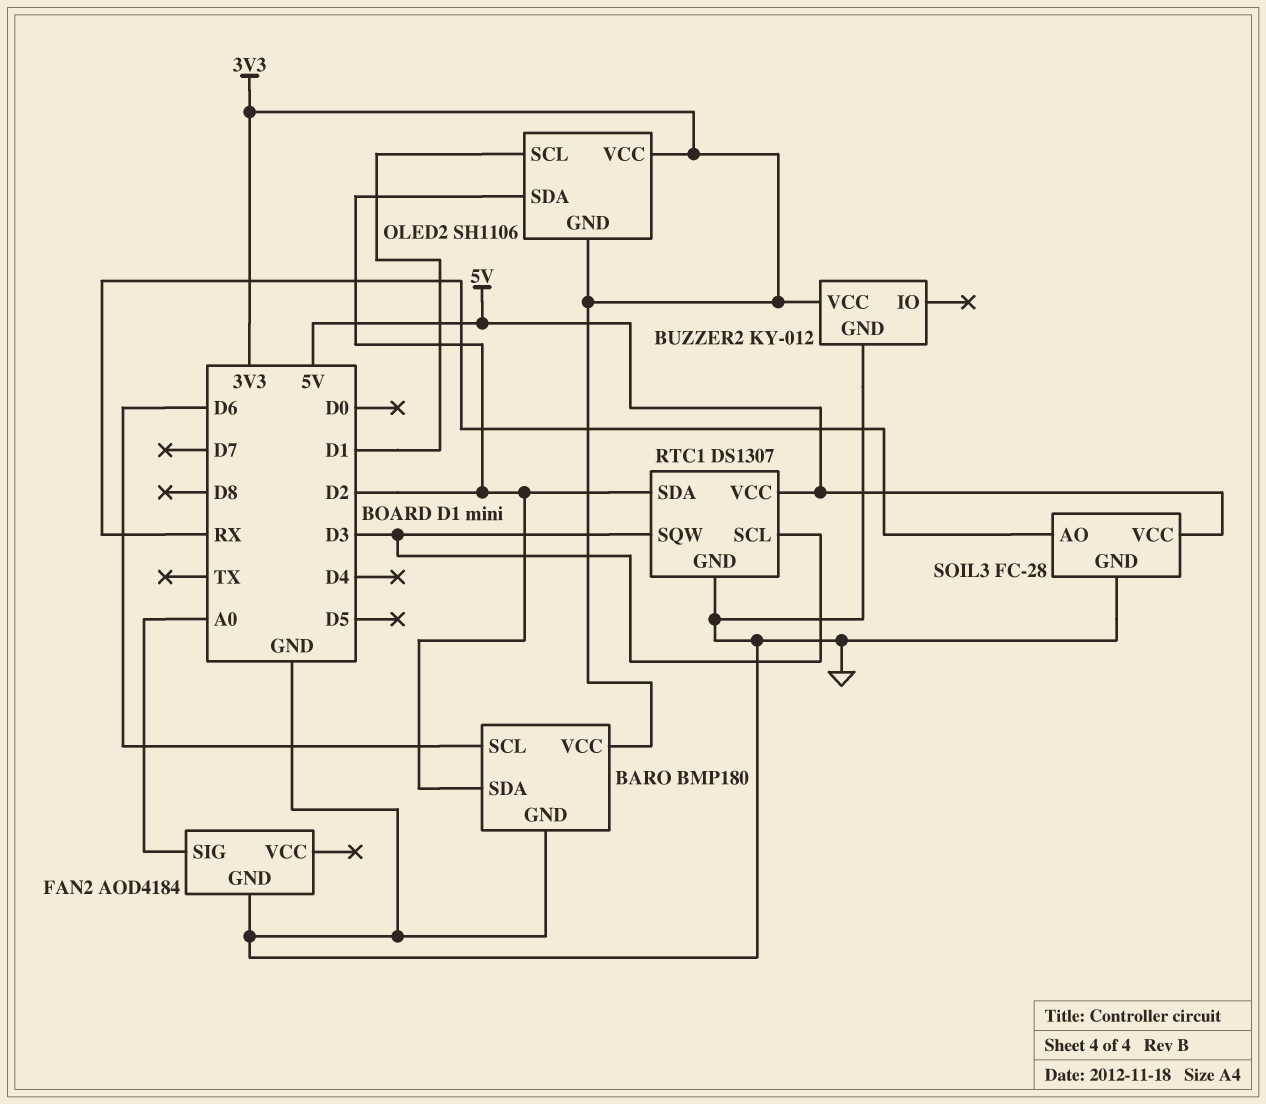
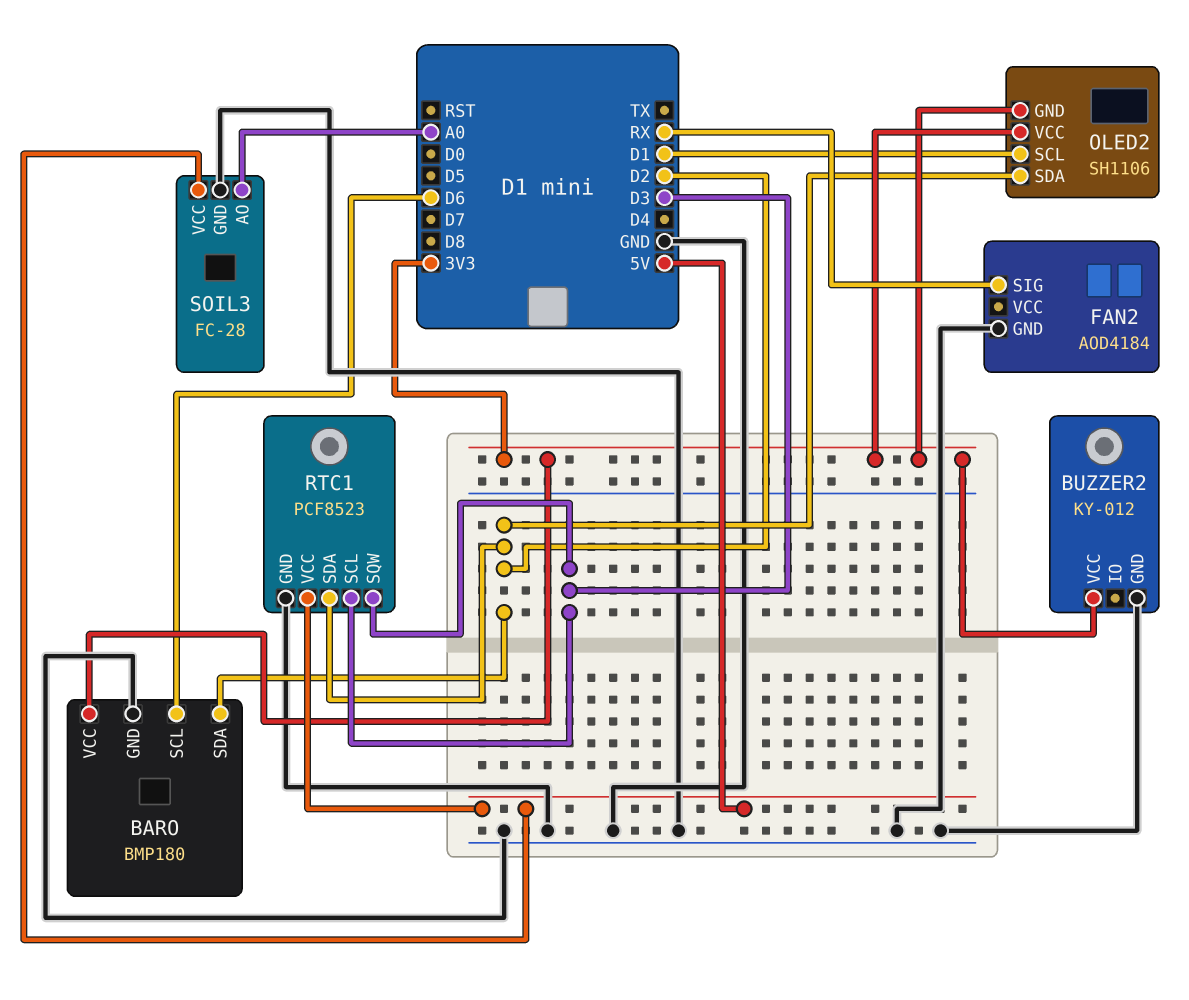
FAN2 pin SIG: A0 -> RX
RTC1: DS1307 -> PCF8523
SOIL3 pin AO: RX -> A0

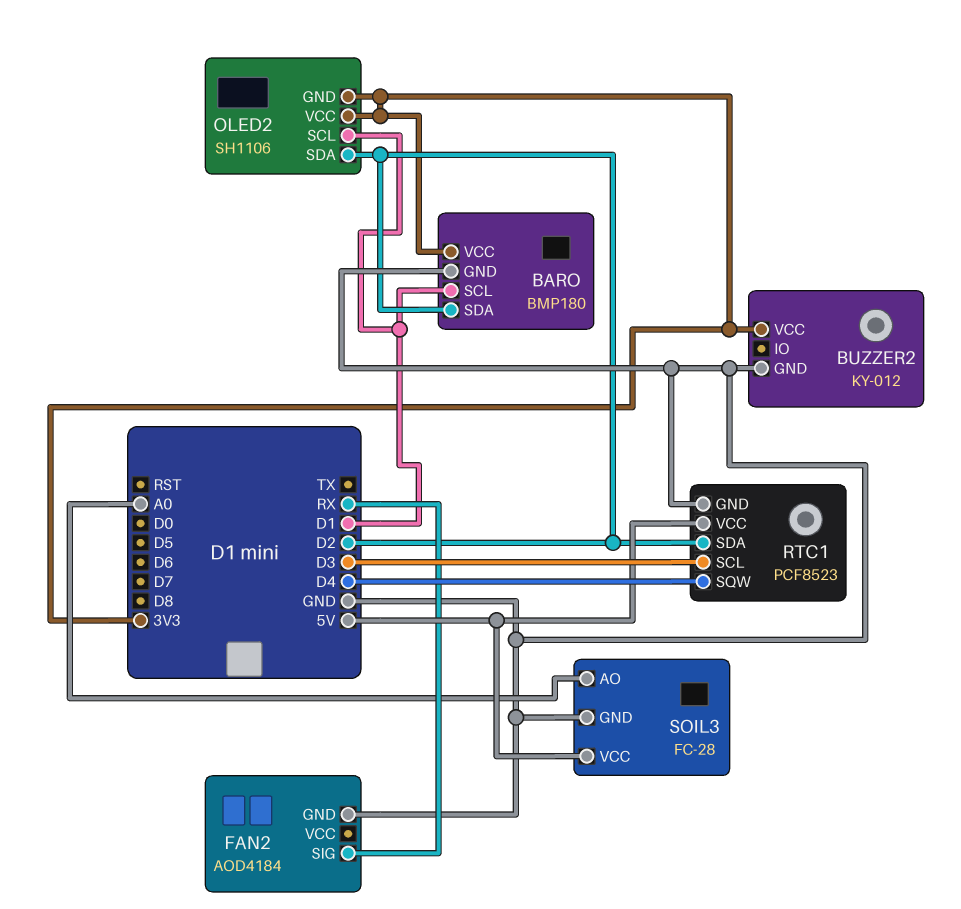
BARO pin SCL: D6 -> D1
RTC1 pin SQW: D3 -> D4

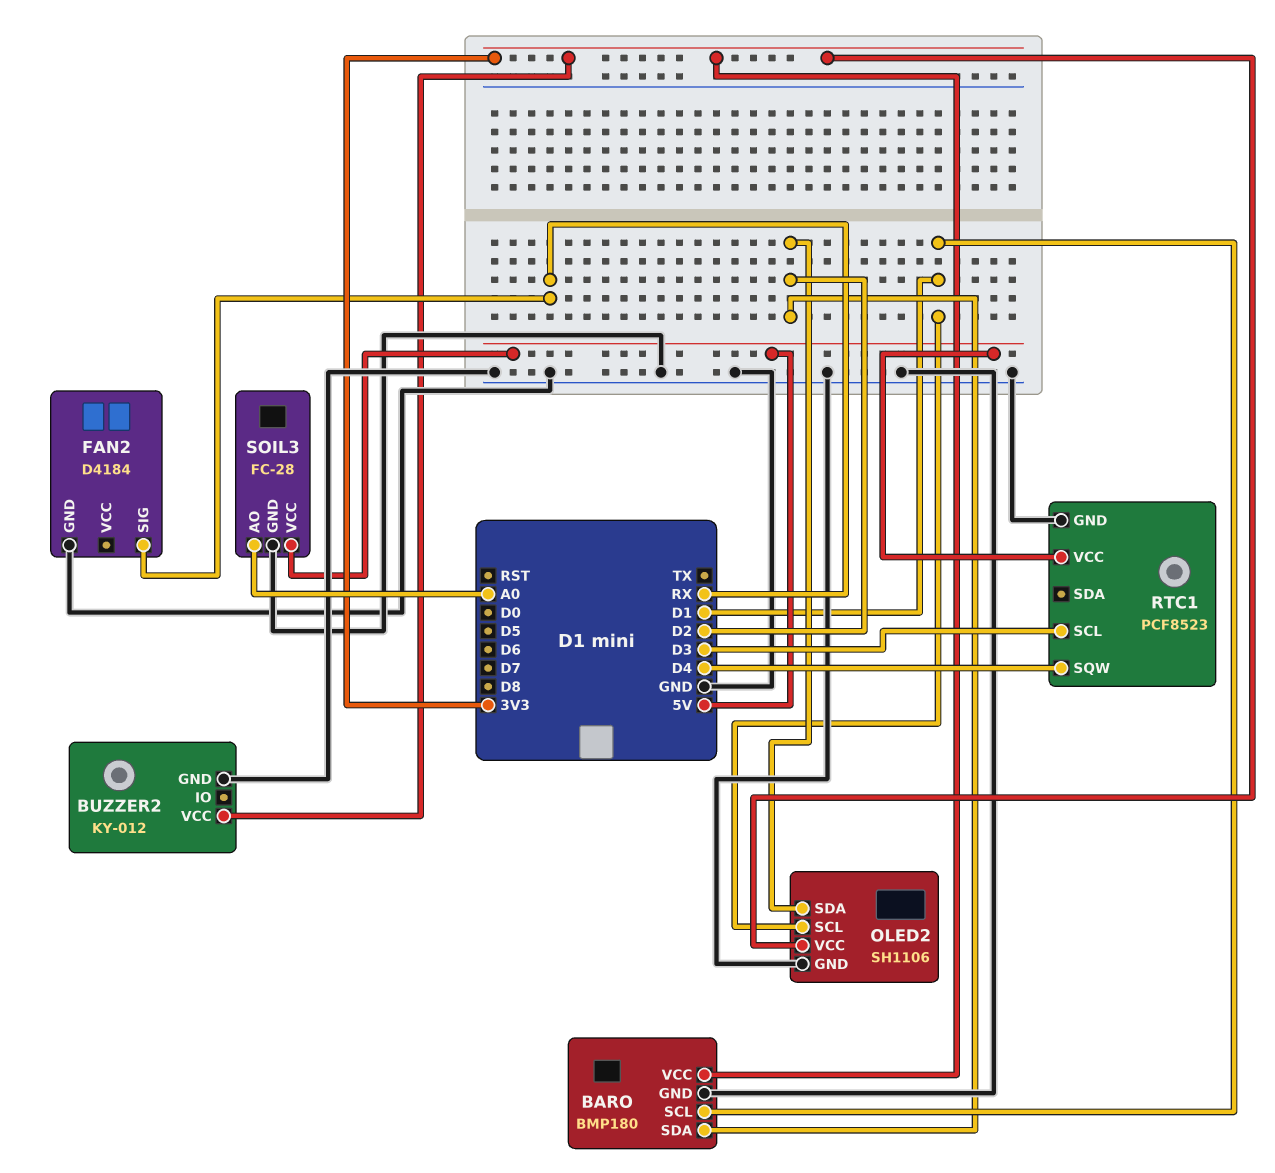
FAN2: AOD4184 -> D4184
OLED2 pin GND: 3V3 -> GND
RTC1 pin SDA: D2 -> none

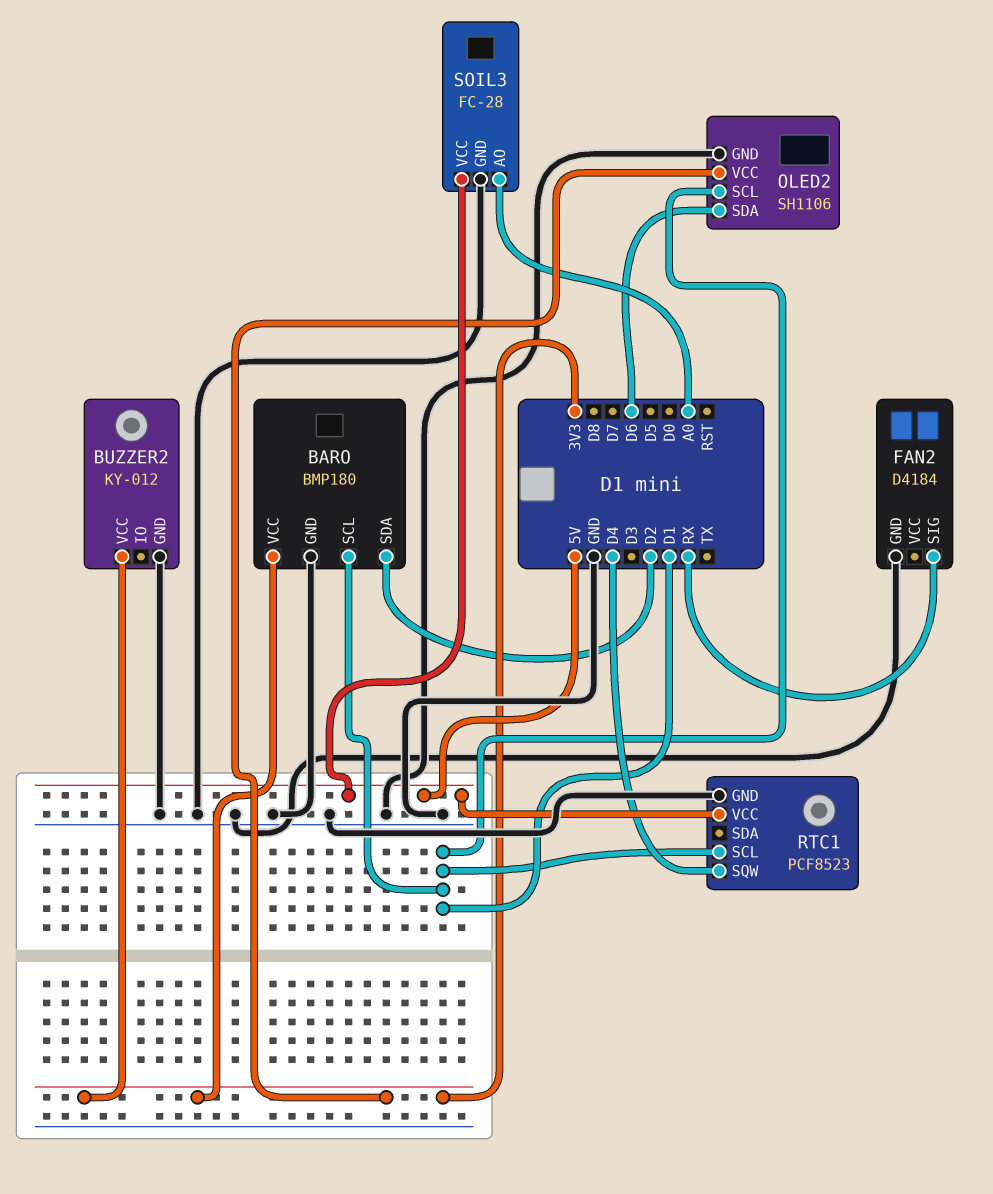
OLED2 pin SDA: D2 -> D6
RTC1 pin SCL: D3 -> D1

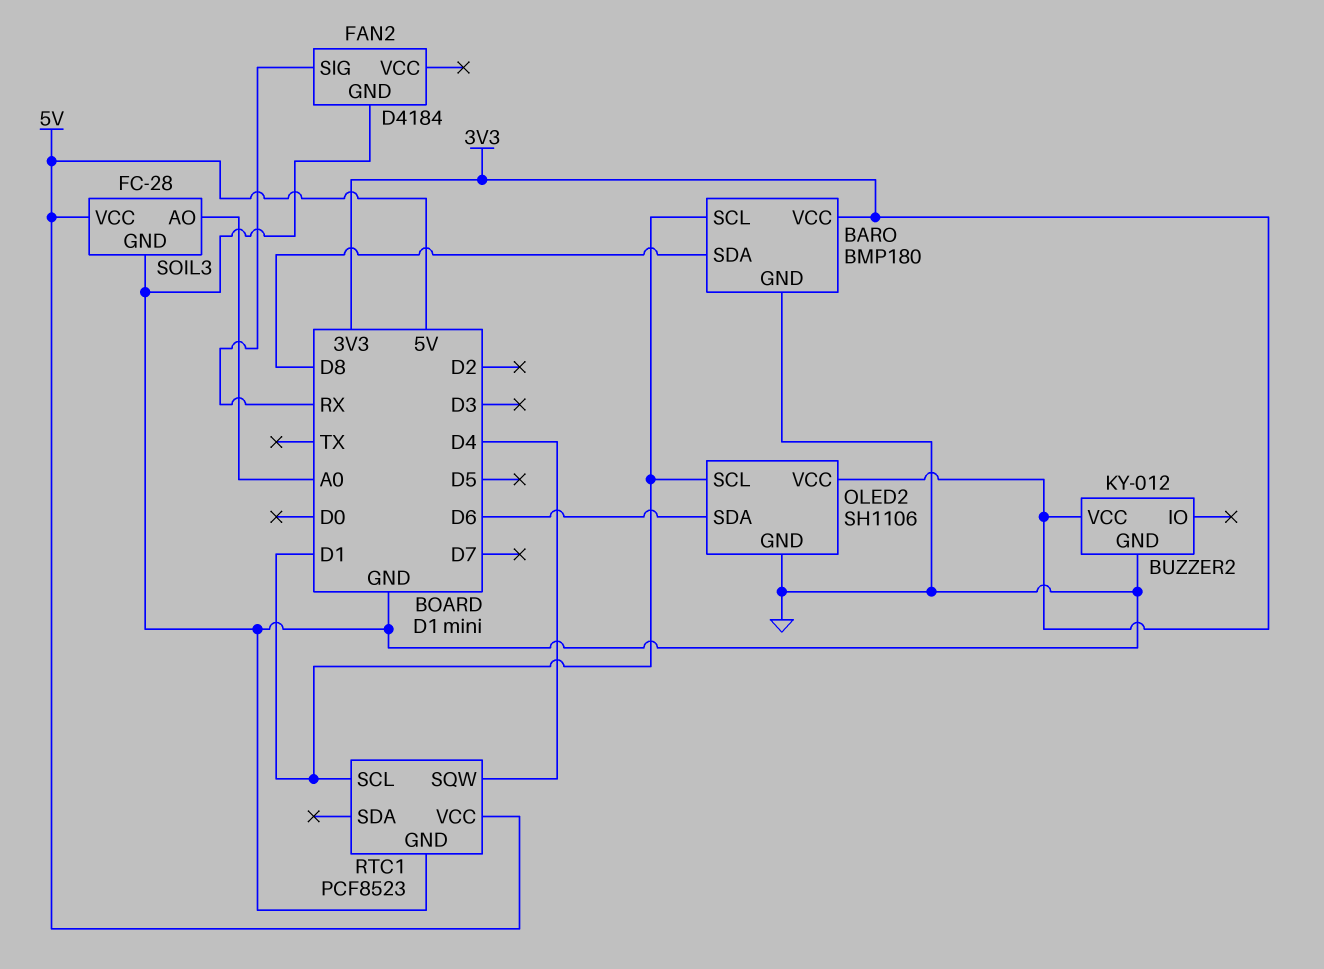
BARO pin SDA: D2 -> D8

